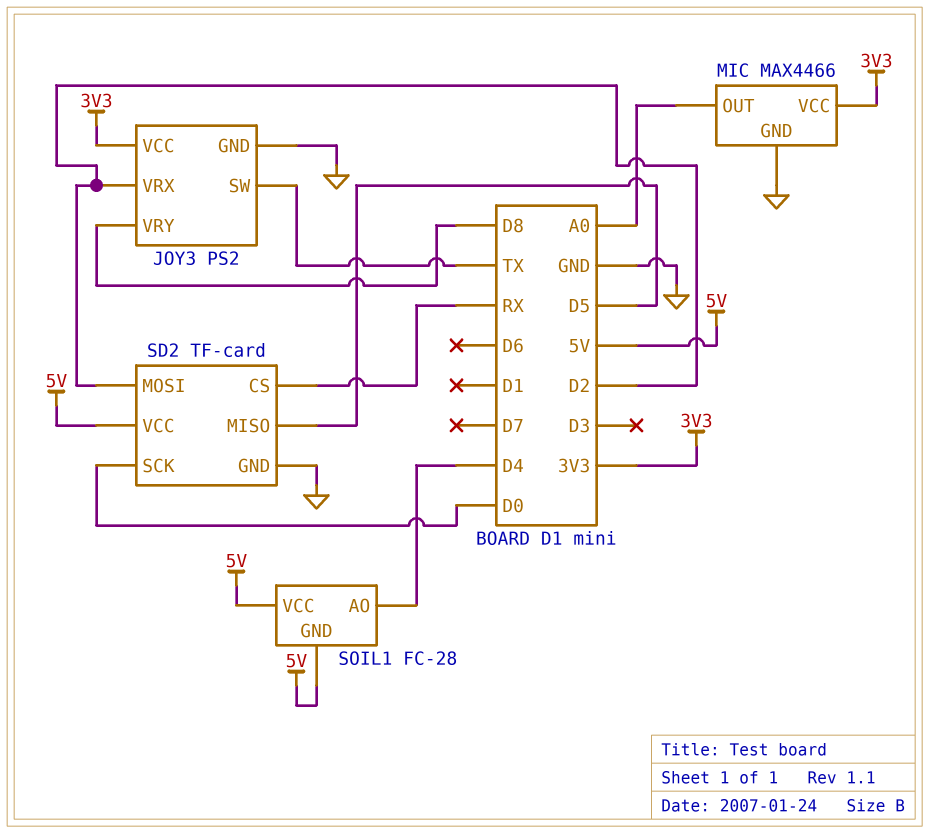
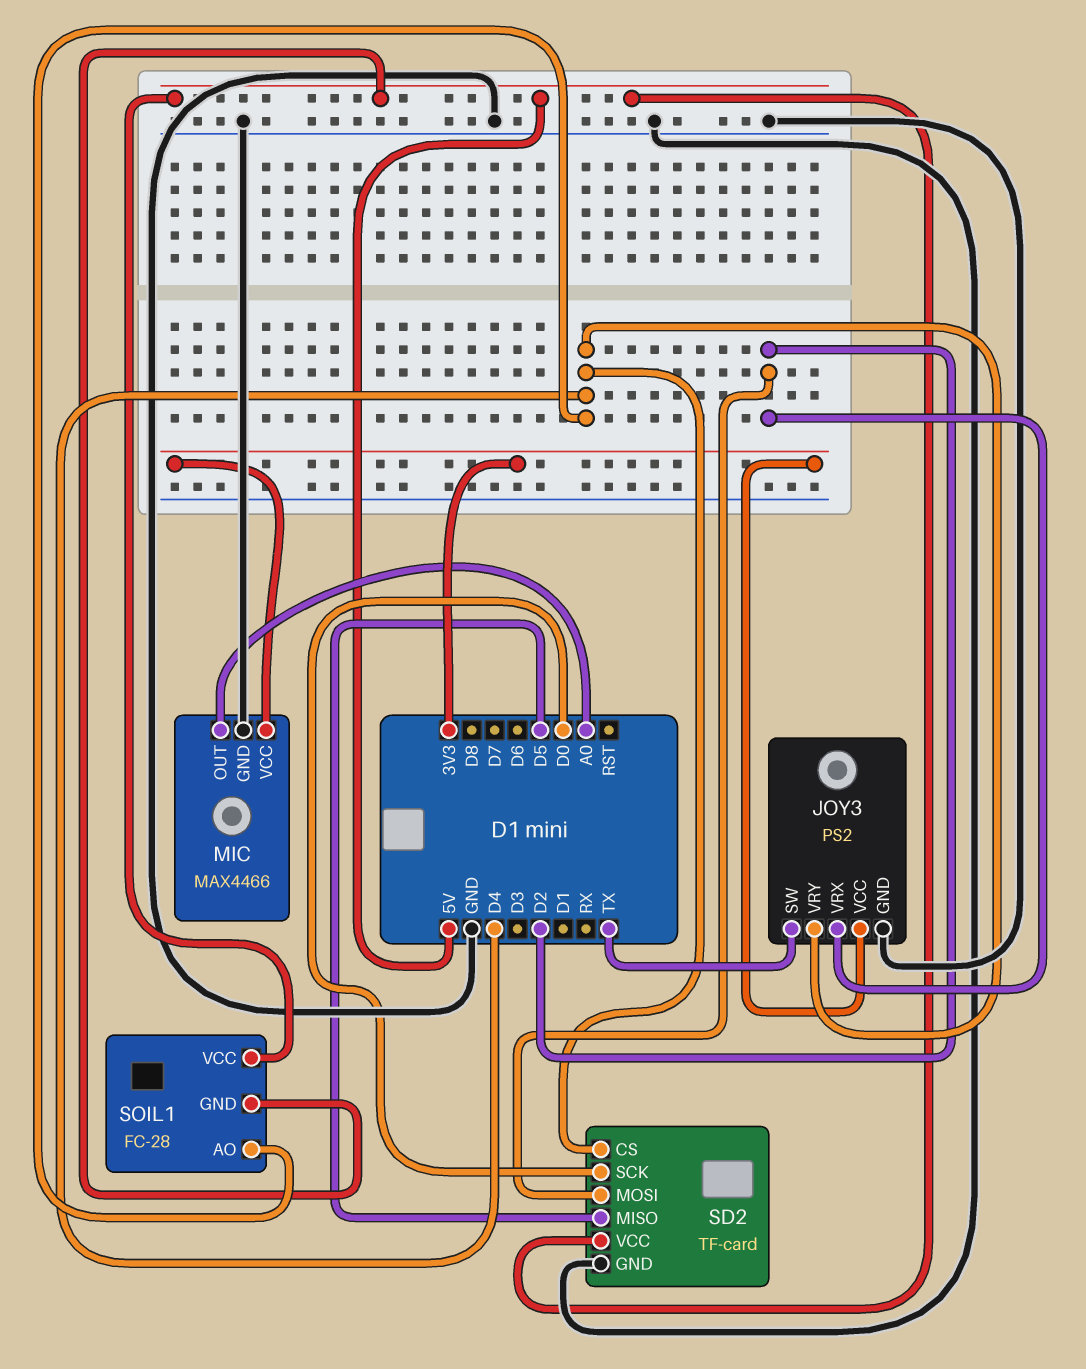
JOY3 pin VRY: D8 -> D4
SD2 pin CS: RX -> D4

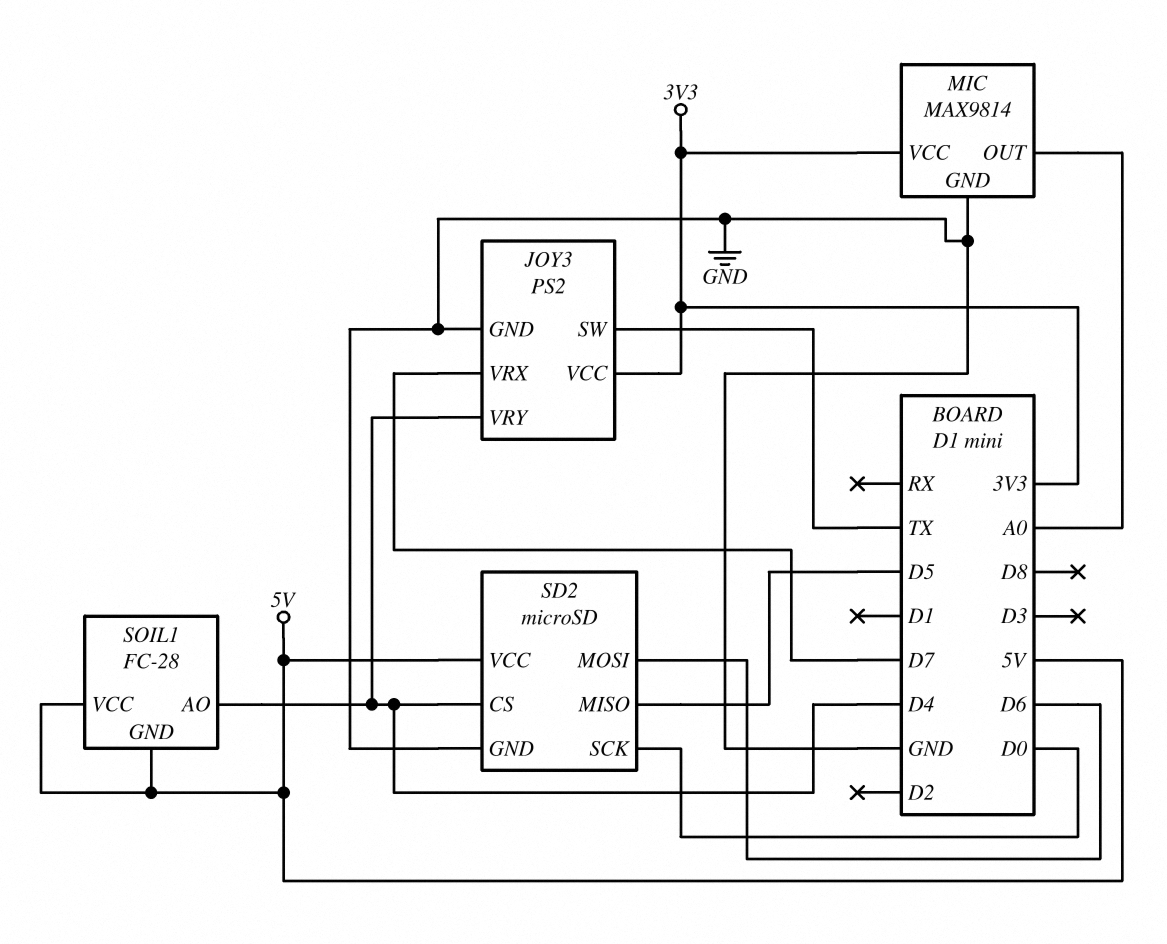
JOY3 pin VRX: D2 -> D7
MIC: MAX4466 -> MAX9814
SD2: TF-card -> microSD
SD2 pin MOSI: D2 -> D6

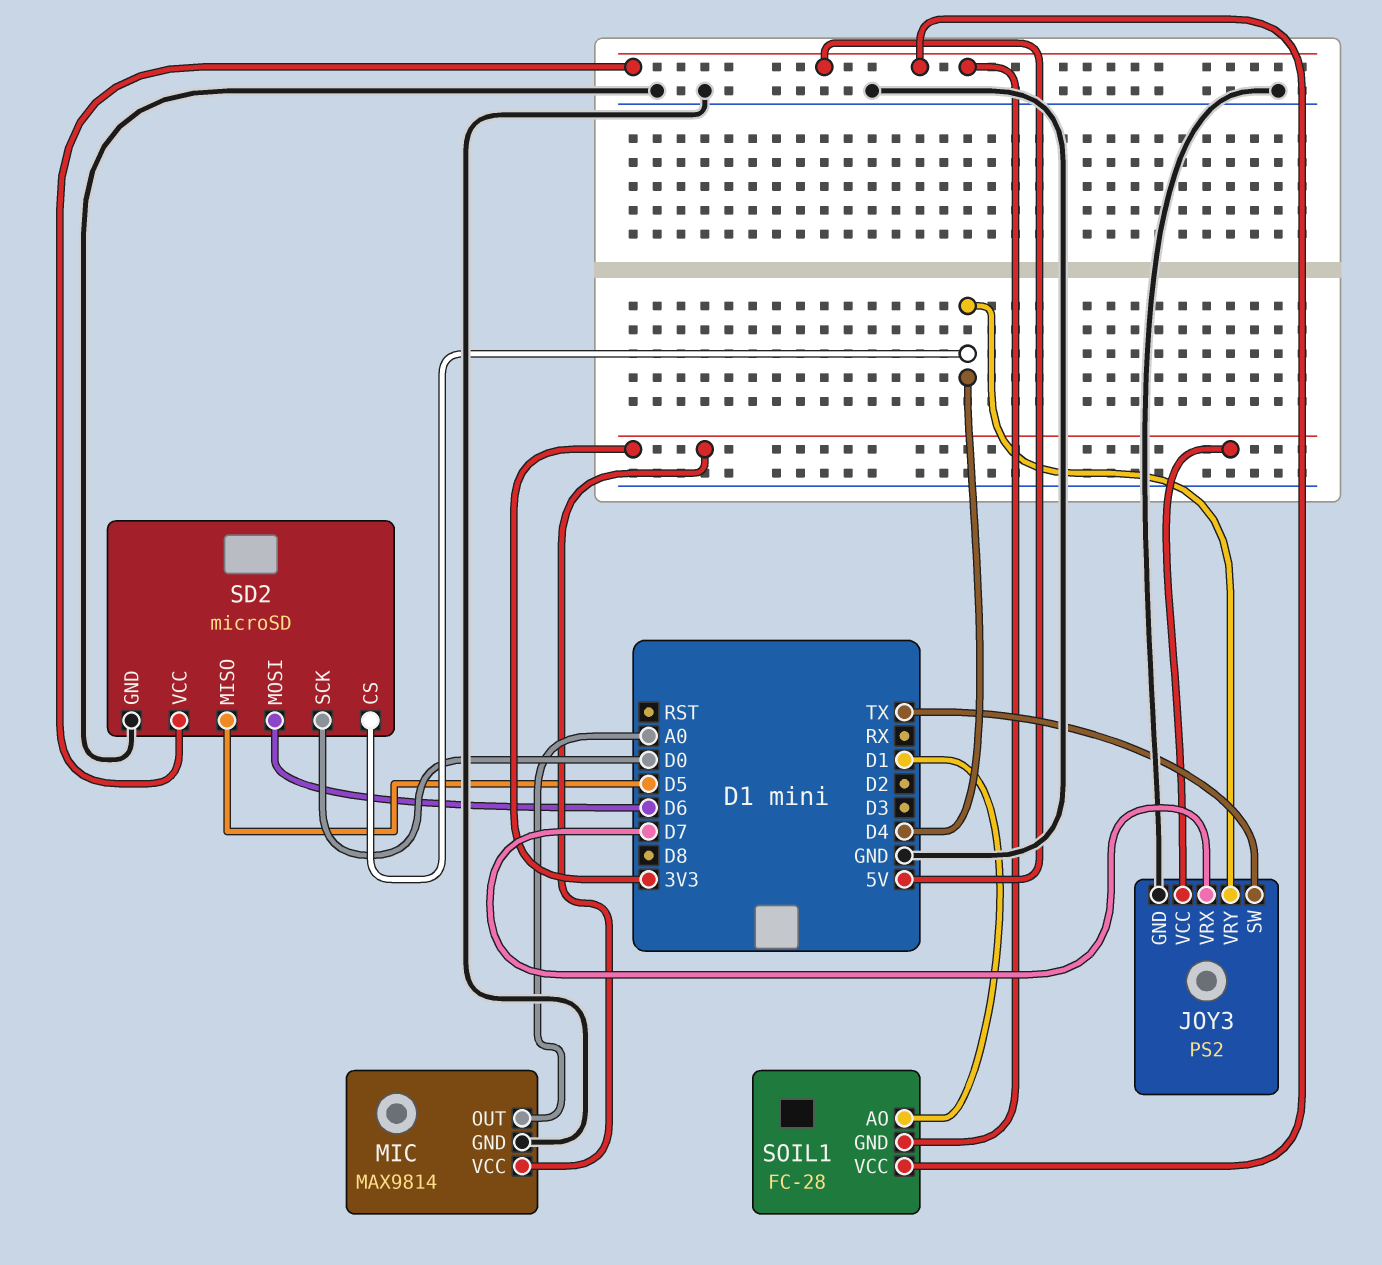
SOIL1 pin AO: D4 -> D1

